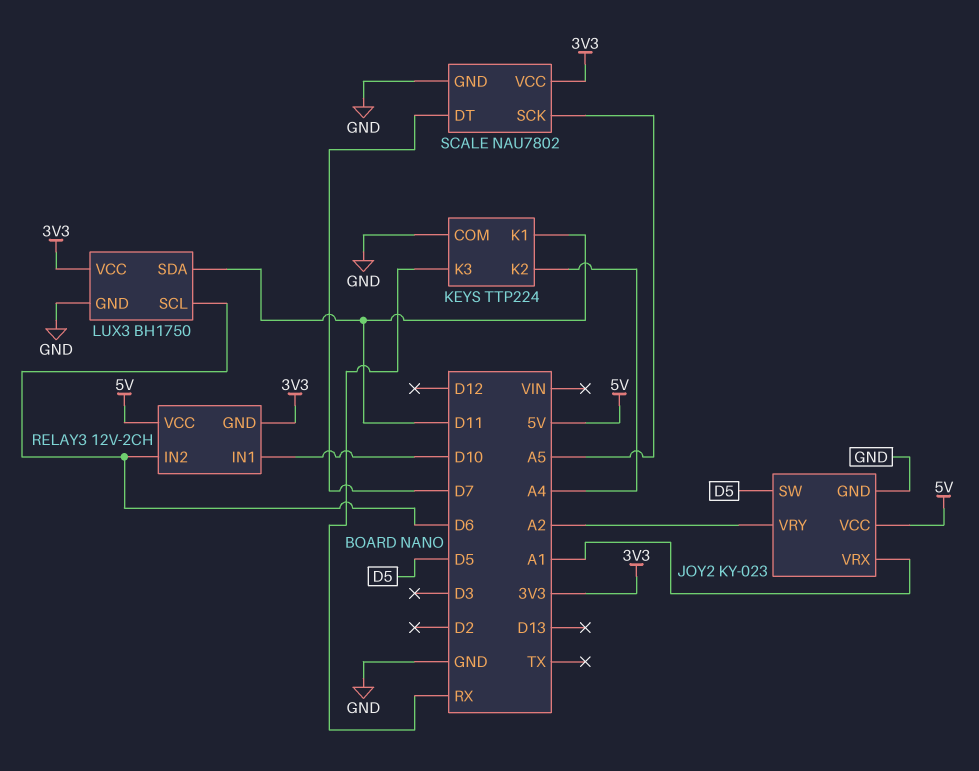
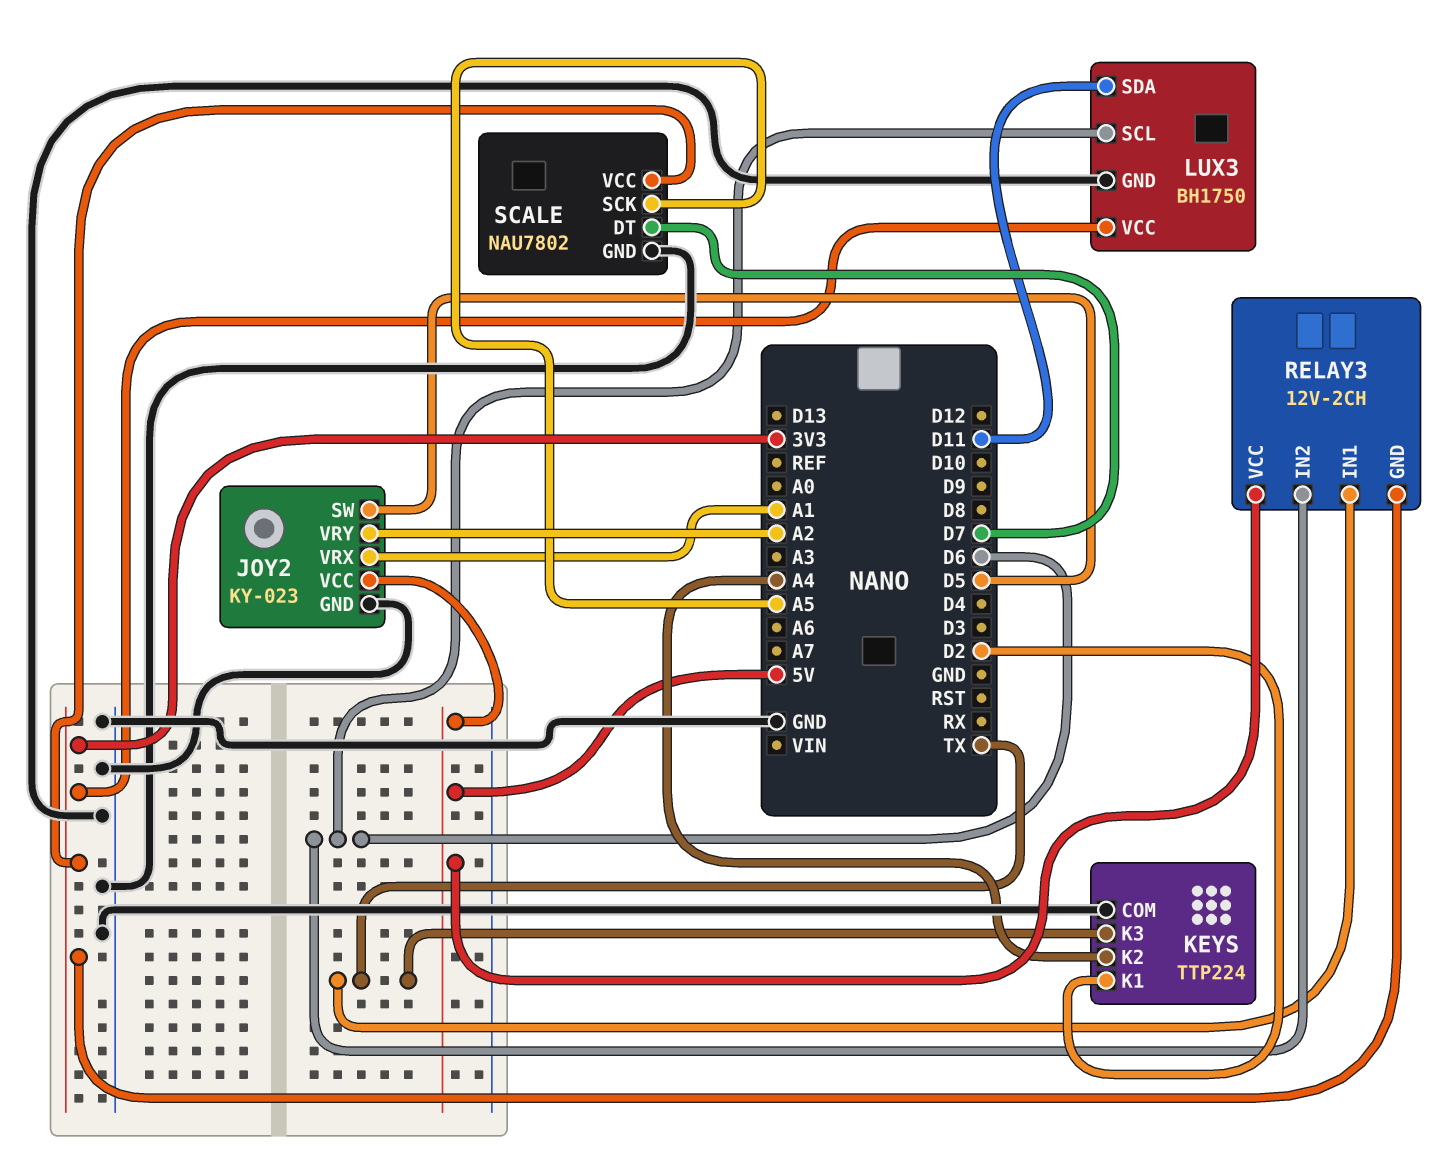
KEYS pin K1: D11 -> D2
KEYS pin K3: RX -> TX
RELAY3 pin IN1: D10 -> TX

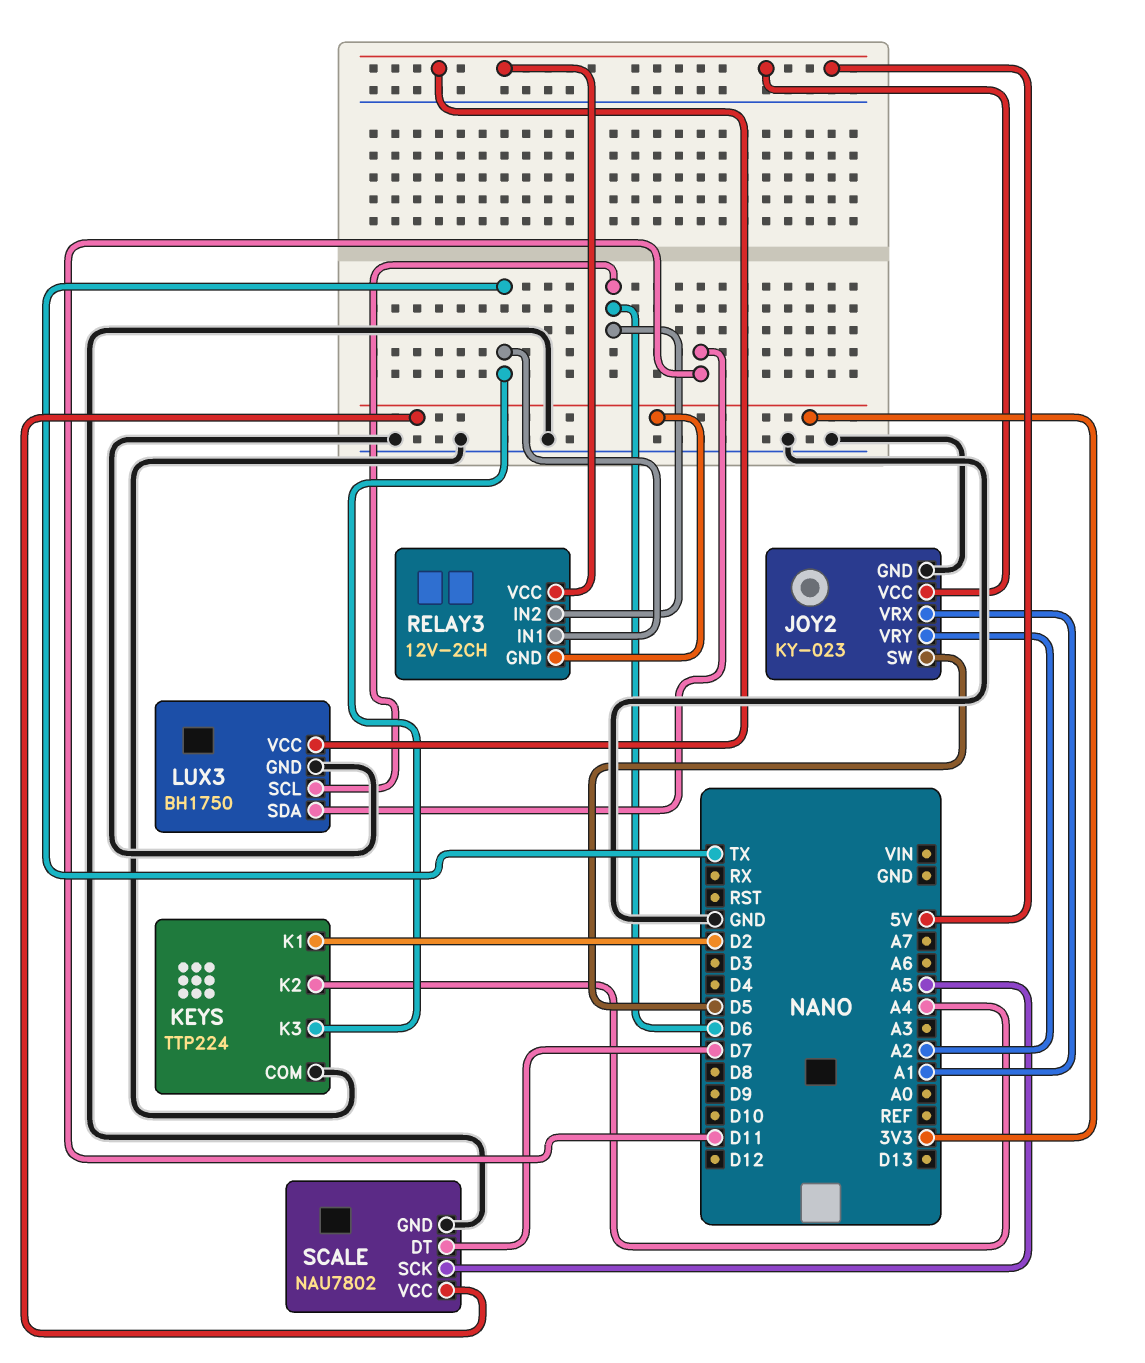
LUX3 pin VCC: 3V3 -> 5V

